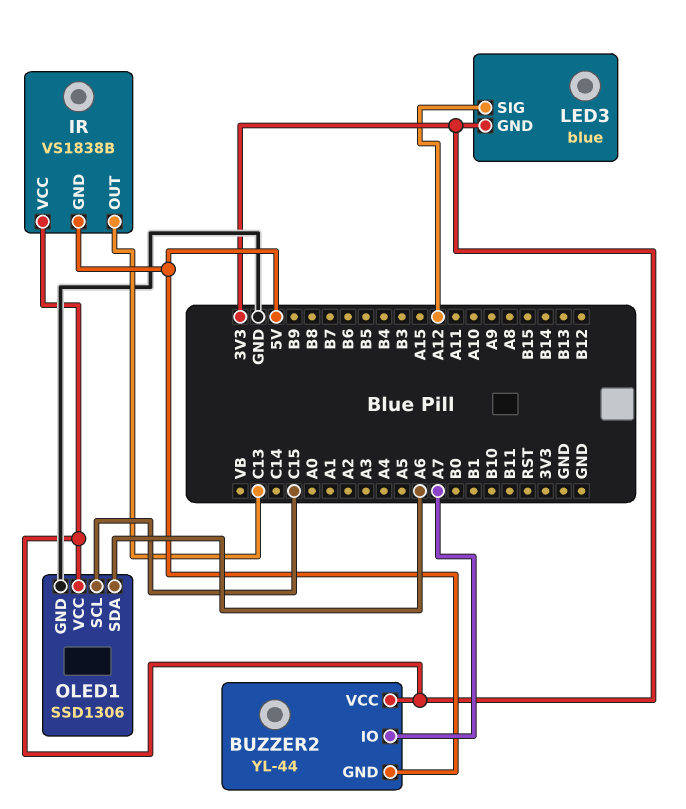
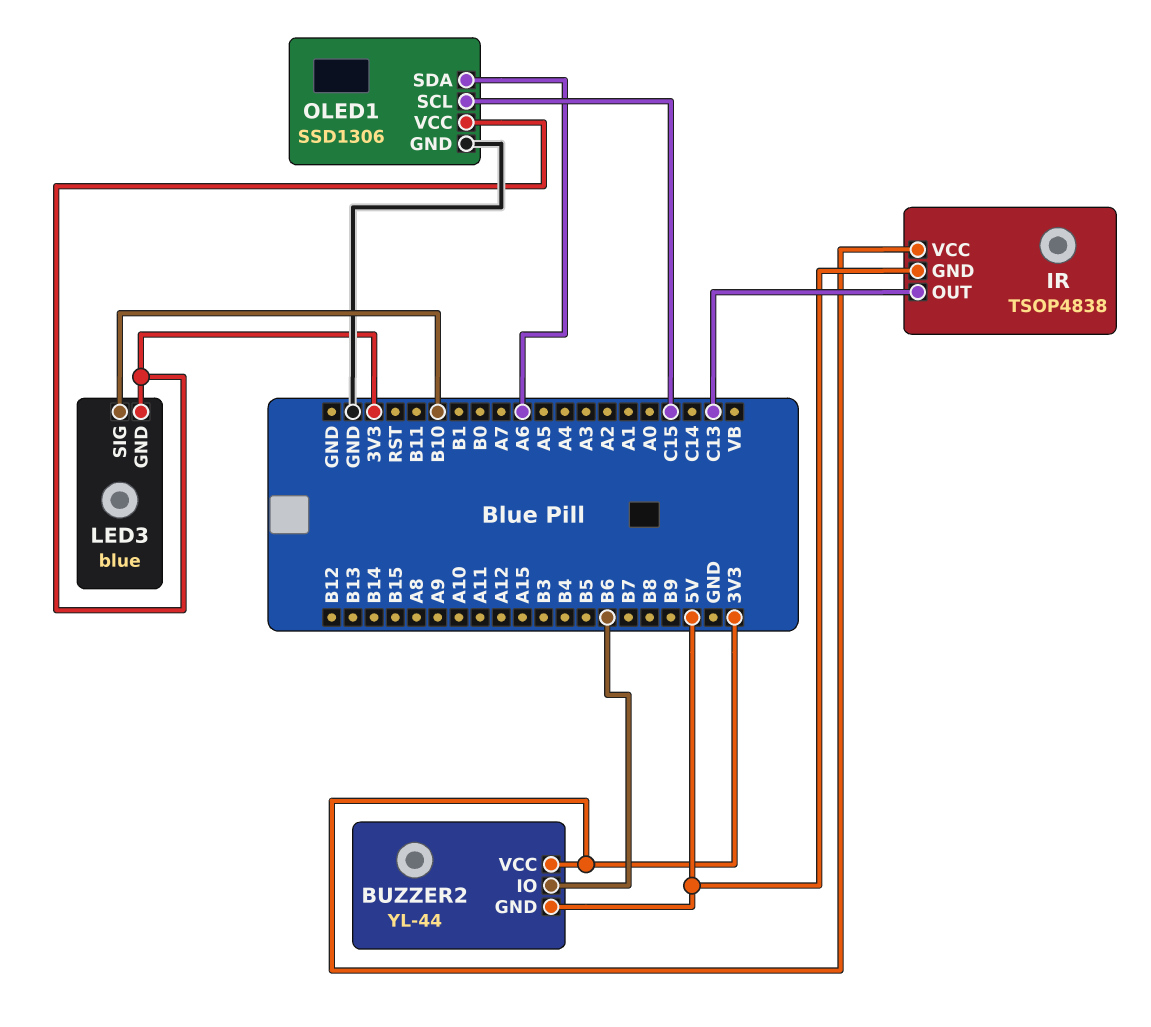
BUZZER2 pin IO: A7 -> B6
IR: VS1838B -> TSOP4838
LED3 pin SIG: A12 -> B10

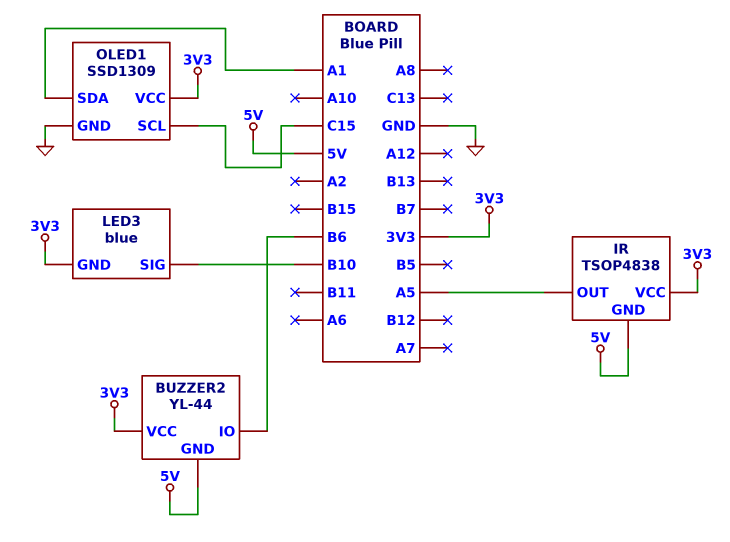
IR pin OUT: C13 -> A5
OLED1: SSD1306 -> SSD1309
OLED1 pin SDA: A6 -> A1

